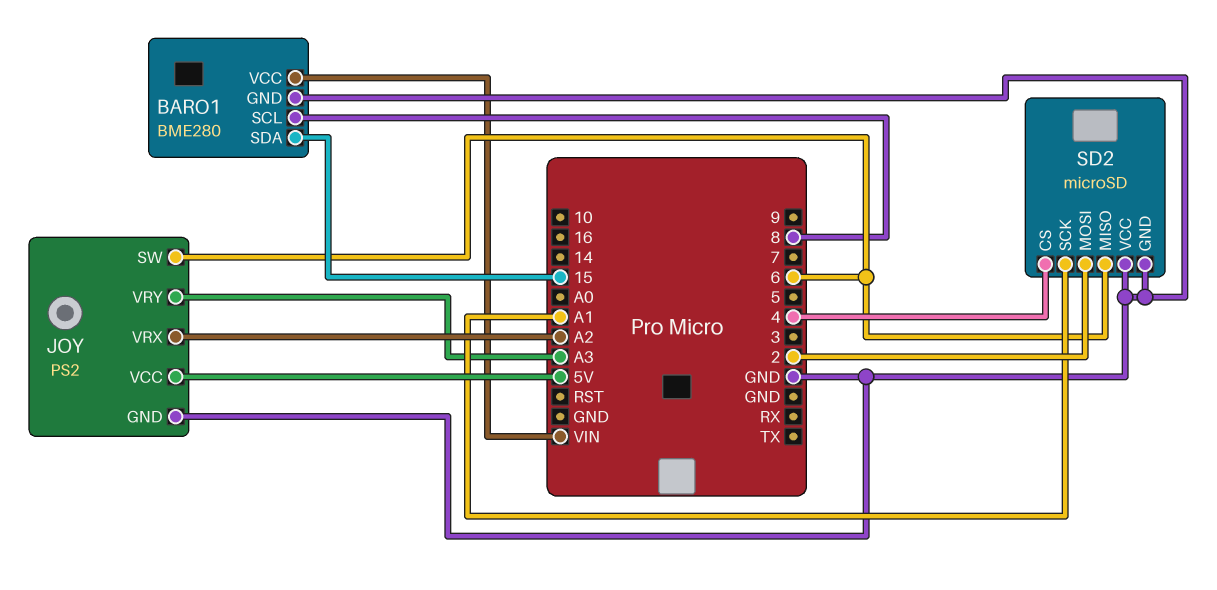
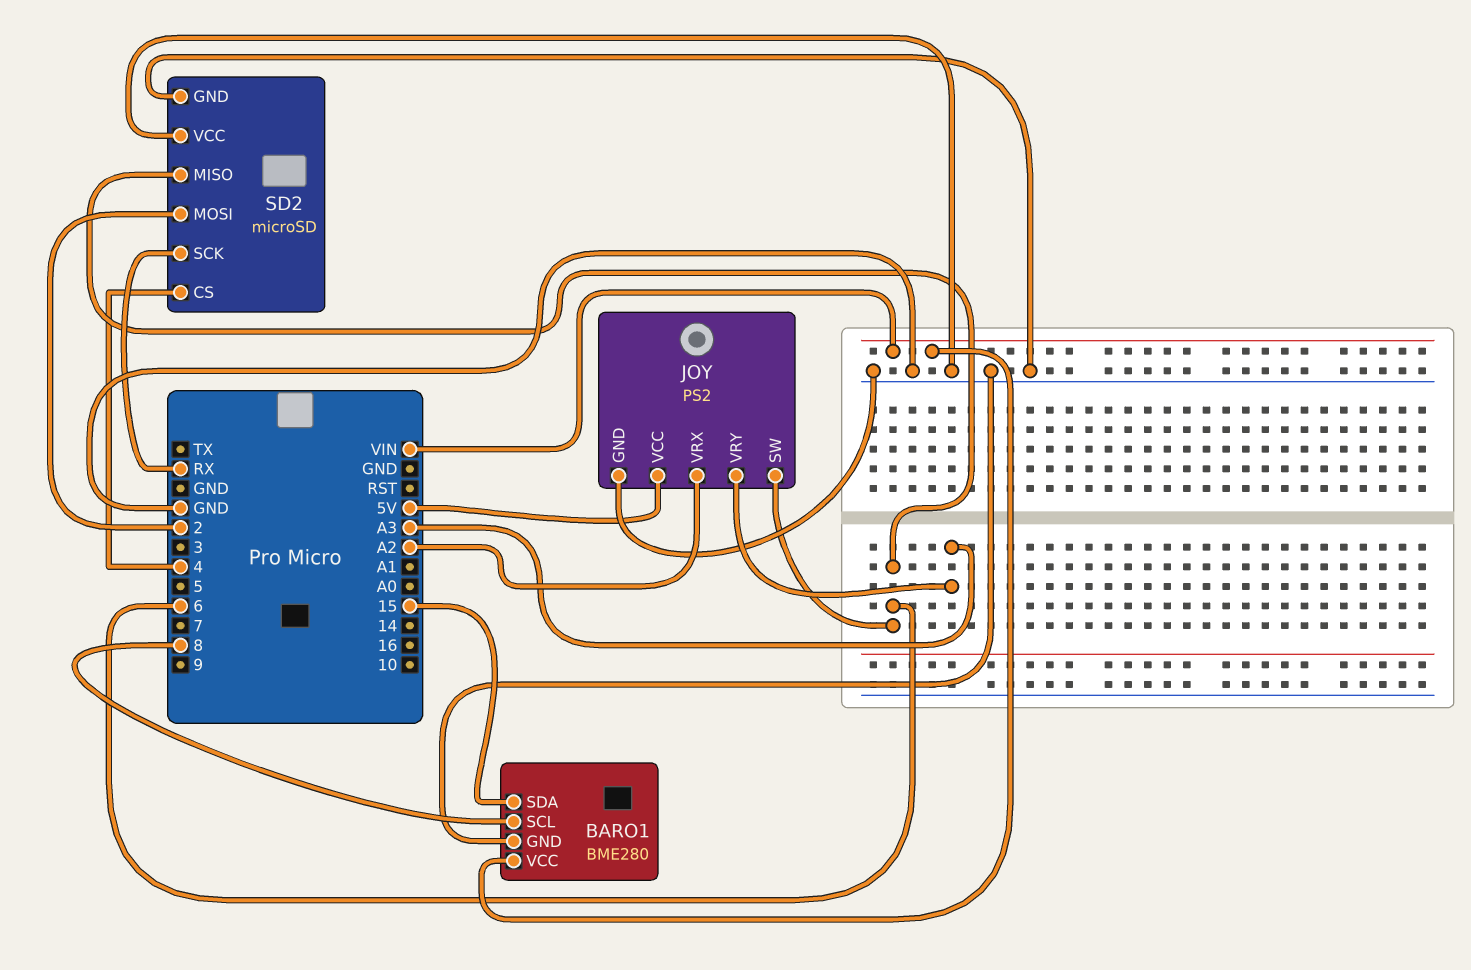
SD2 pin SCK: A1 -> RX

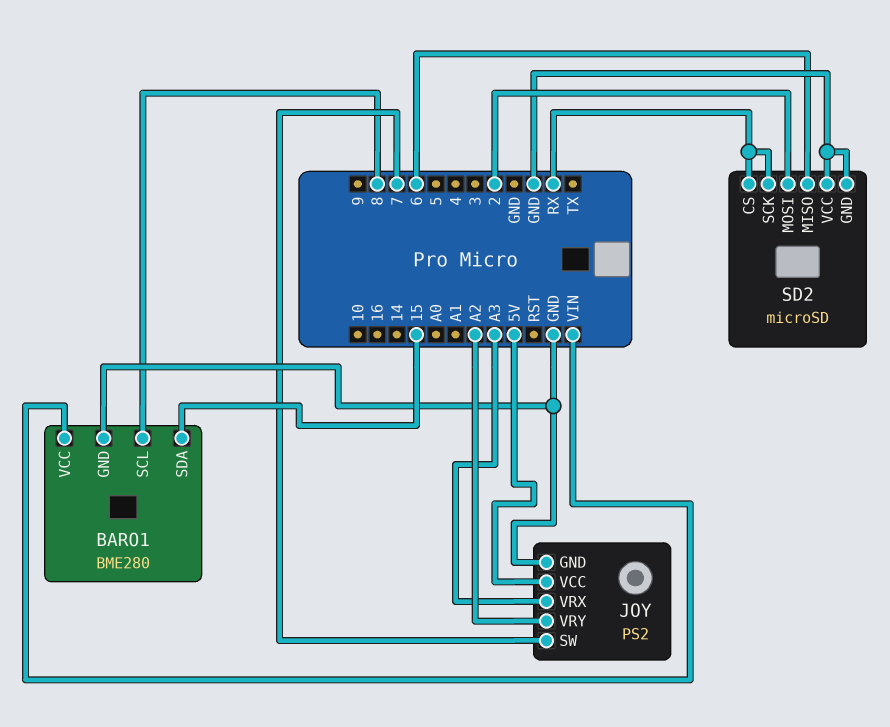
JOY pin SW: 6 -> 7
JOY pin VRX: A2 -> A3
JOY pin VRY: A3 -> A2
SD2 pin CS: 4 -> RX

